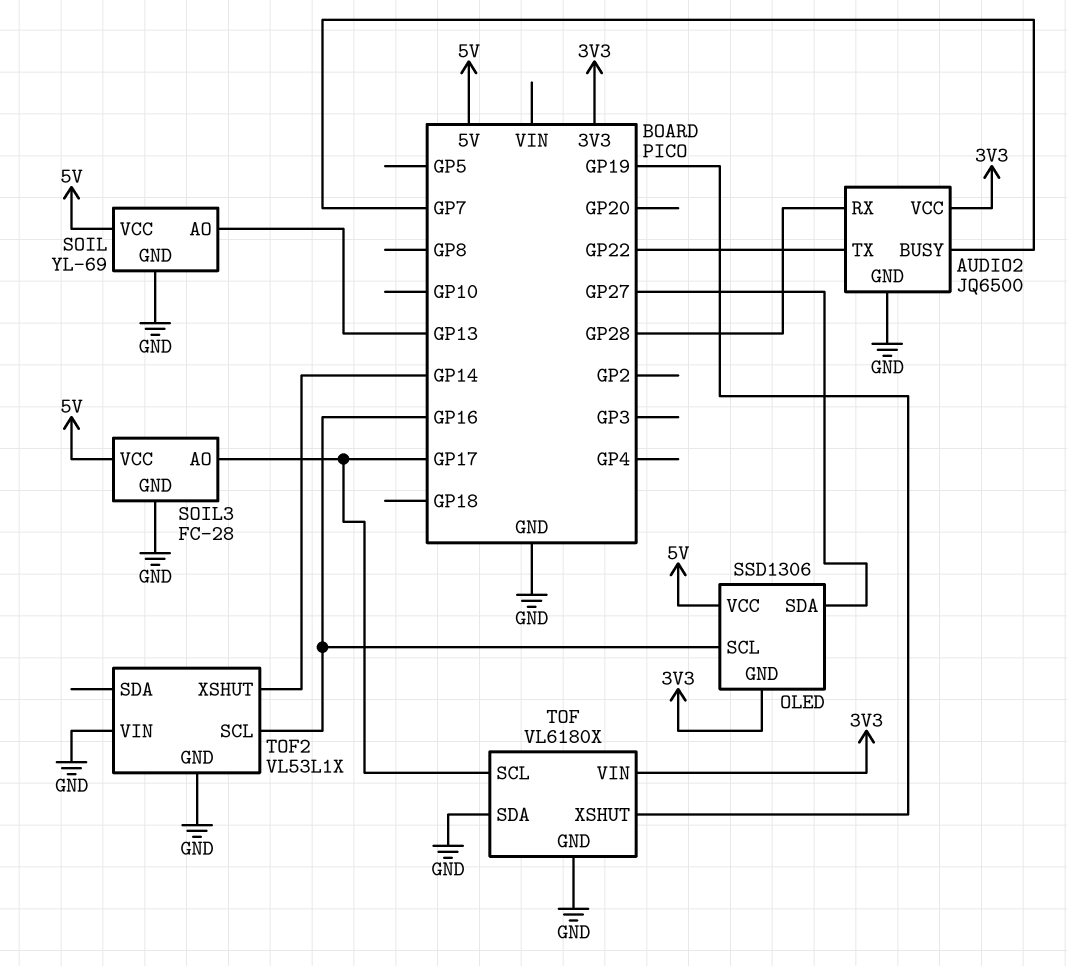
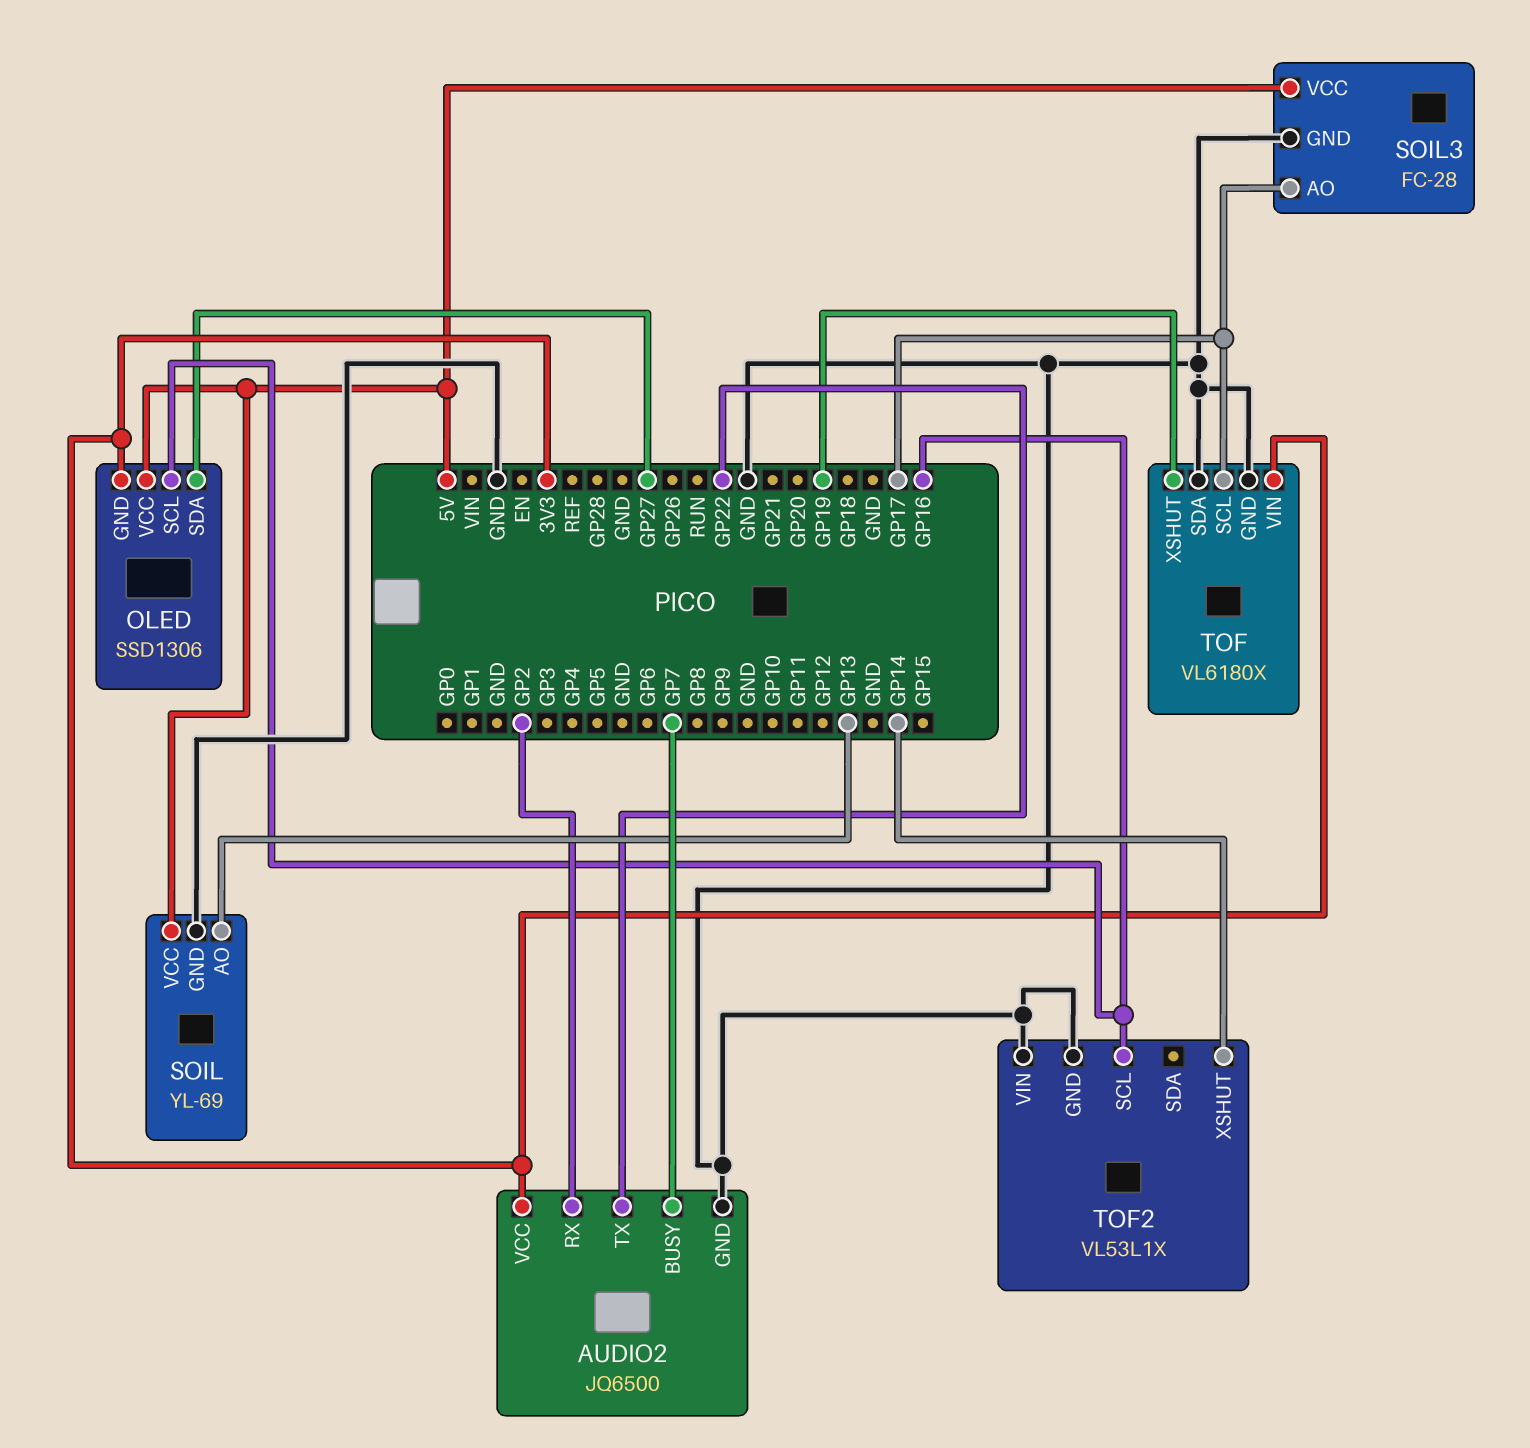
AUDIO2 pin RX: GP28 -> GP2

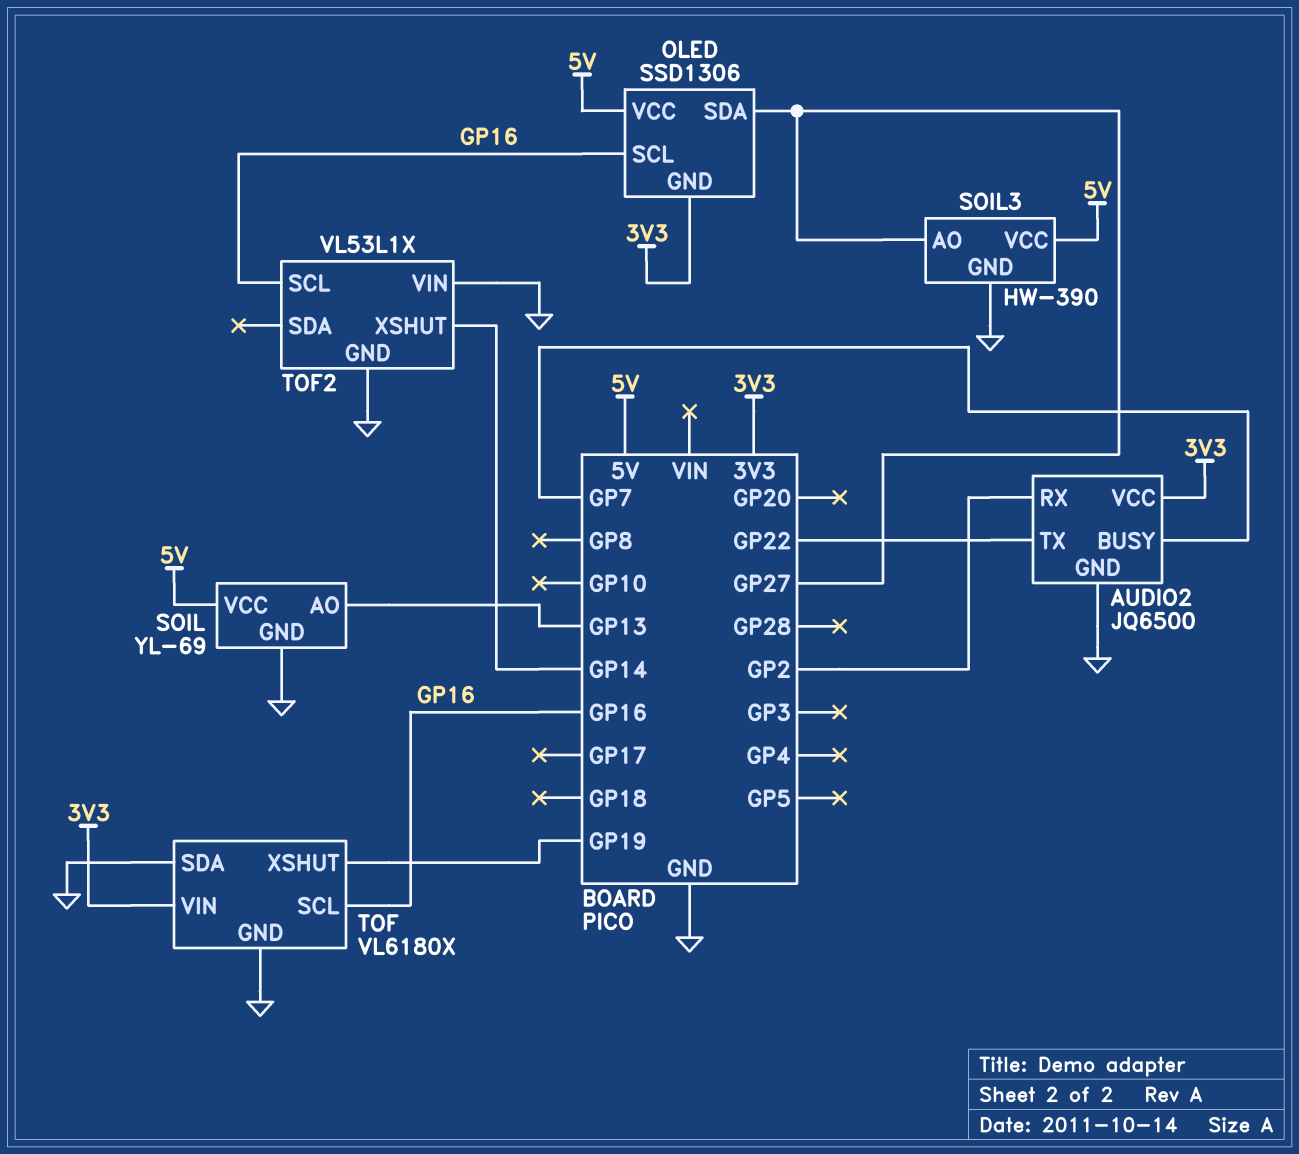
SOIL3: FC-28 -> HW-390
SOIL3 pin AO: GP17 -> GP27
TOF pin SCL: GP17 -> GP16

